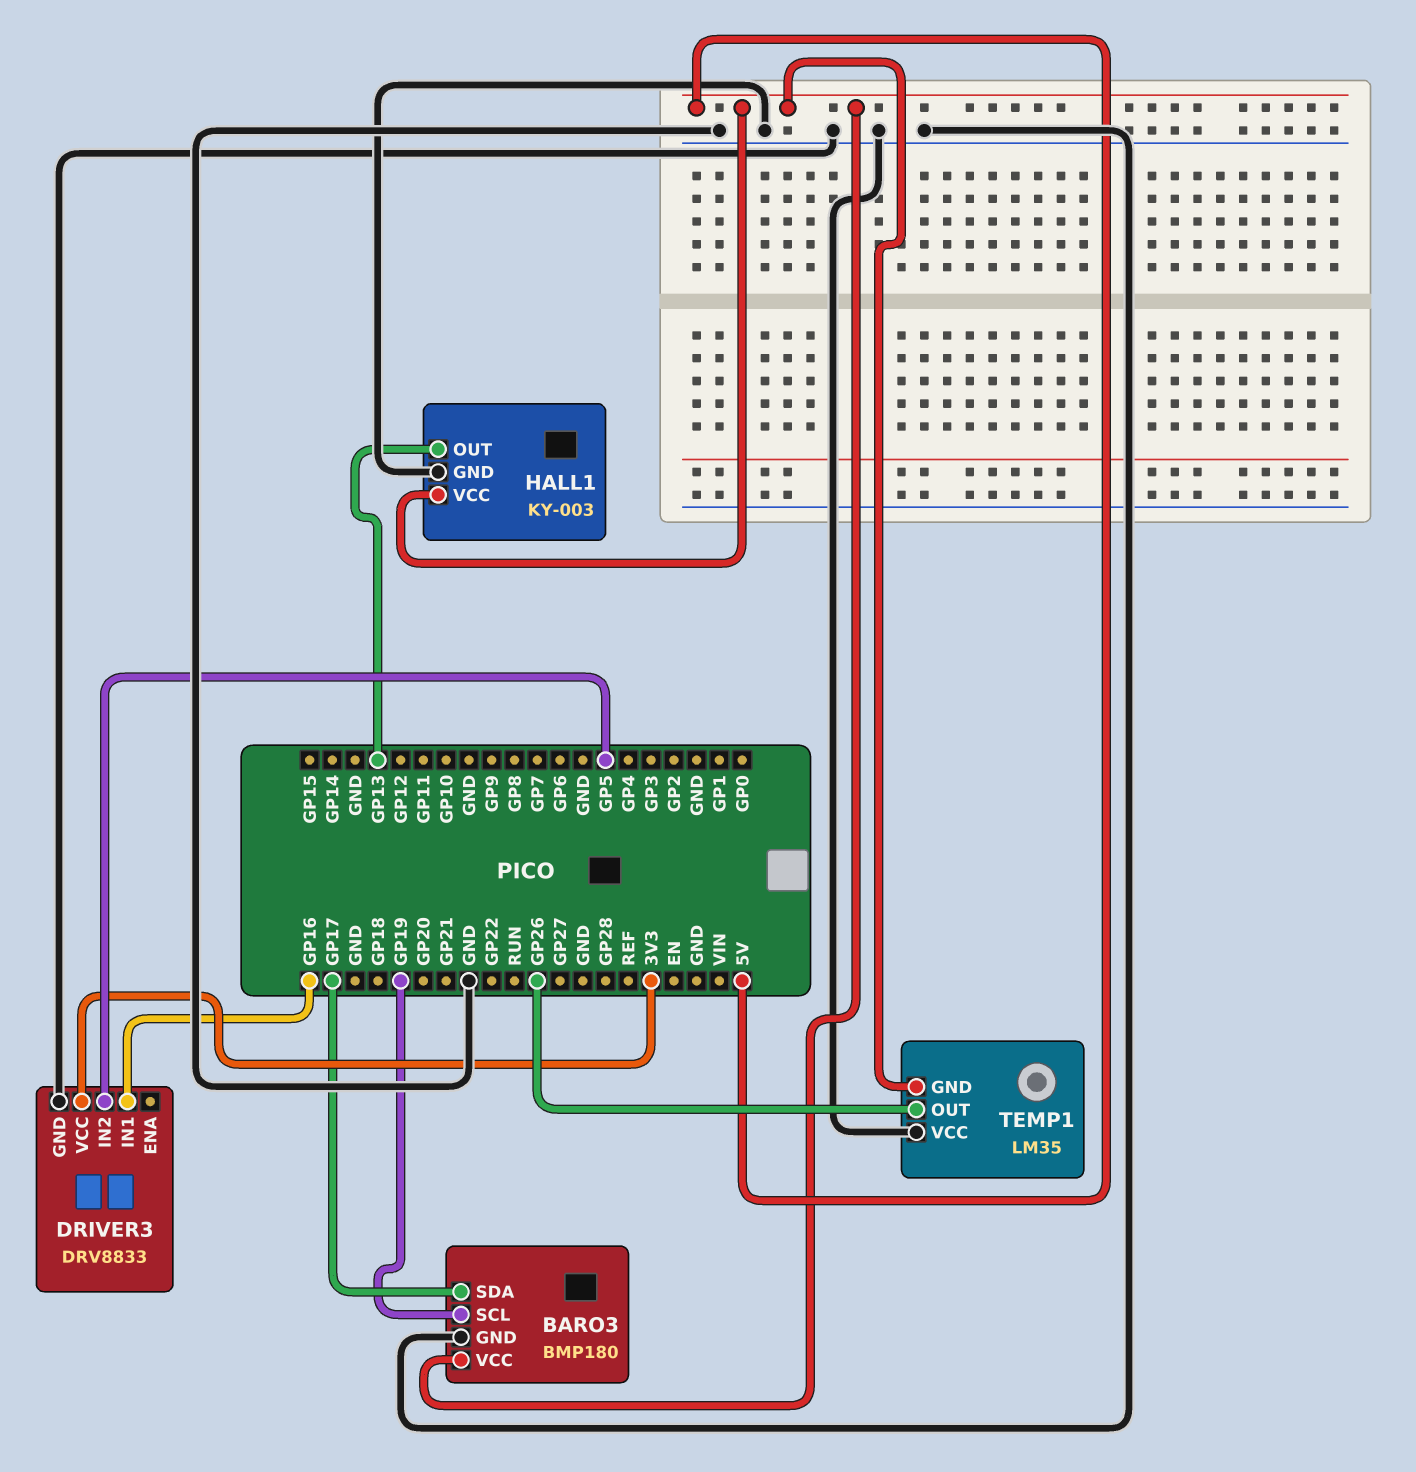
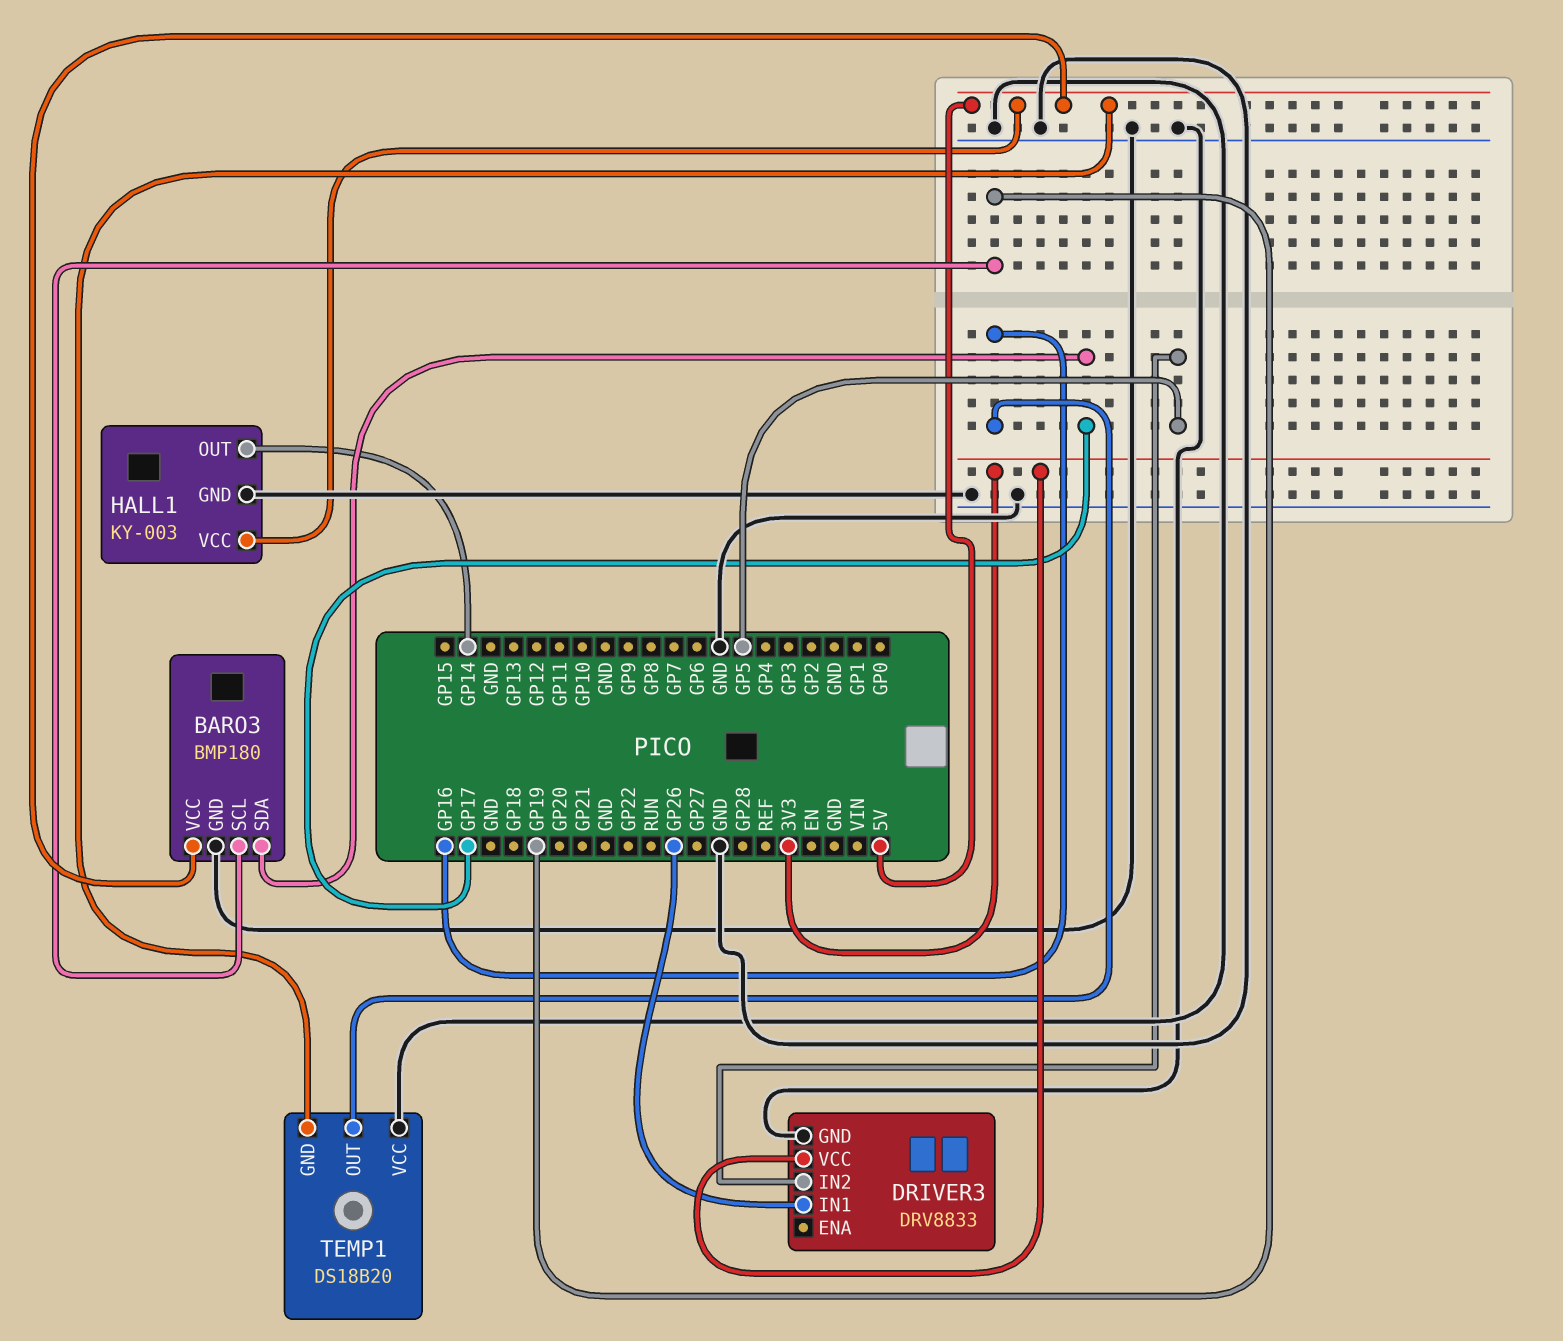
DRIVER3 pin IN1: GP16 -> GP26
HALL1 pin OUT: GP13 -> GP14
TEMP1: LM35 -> DS18B20
TEMP1 pin OUT: GP26 -> GP16

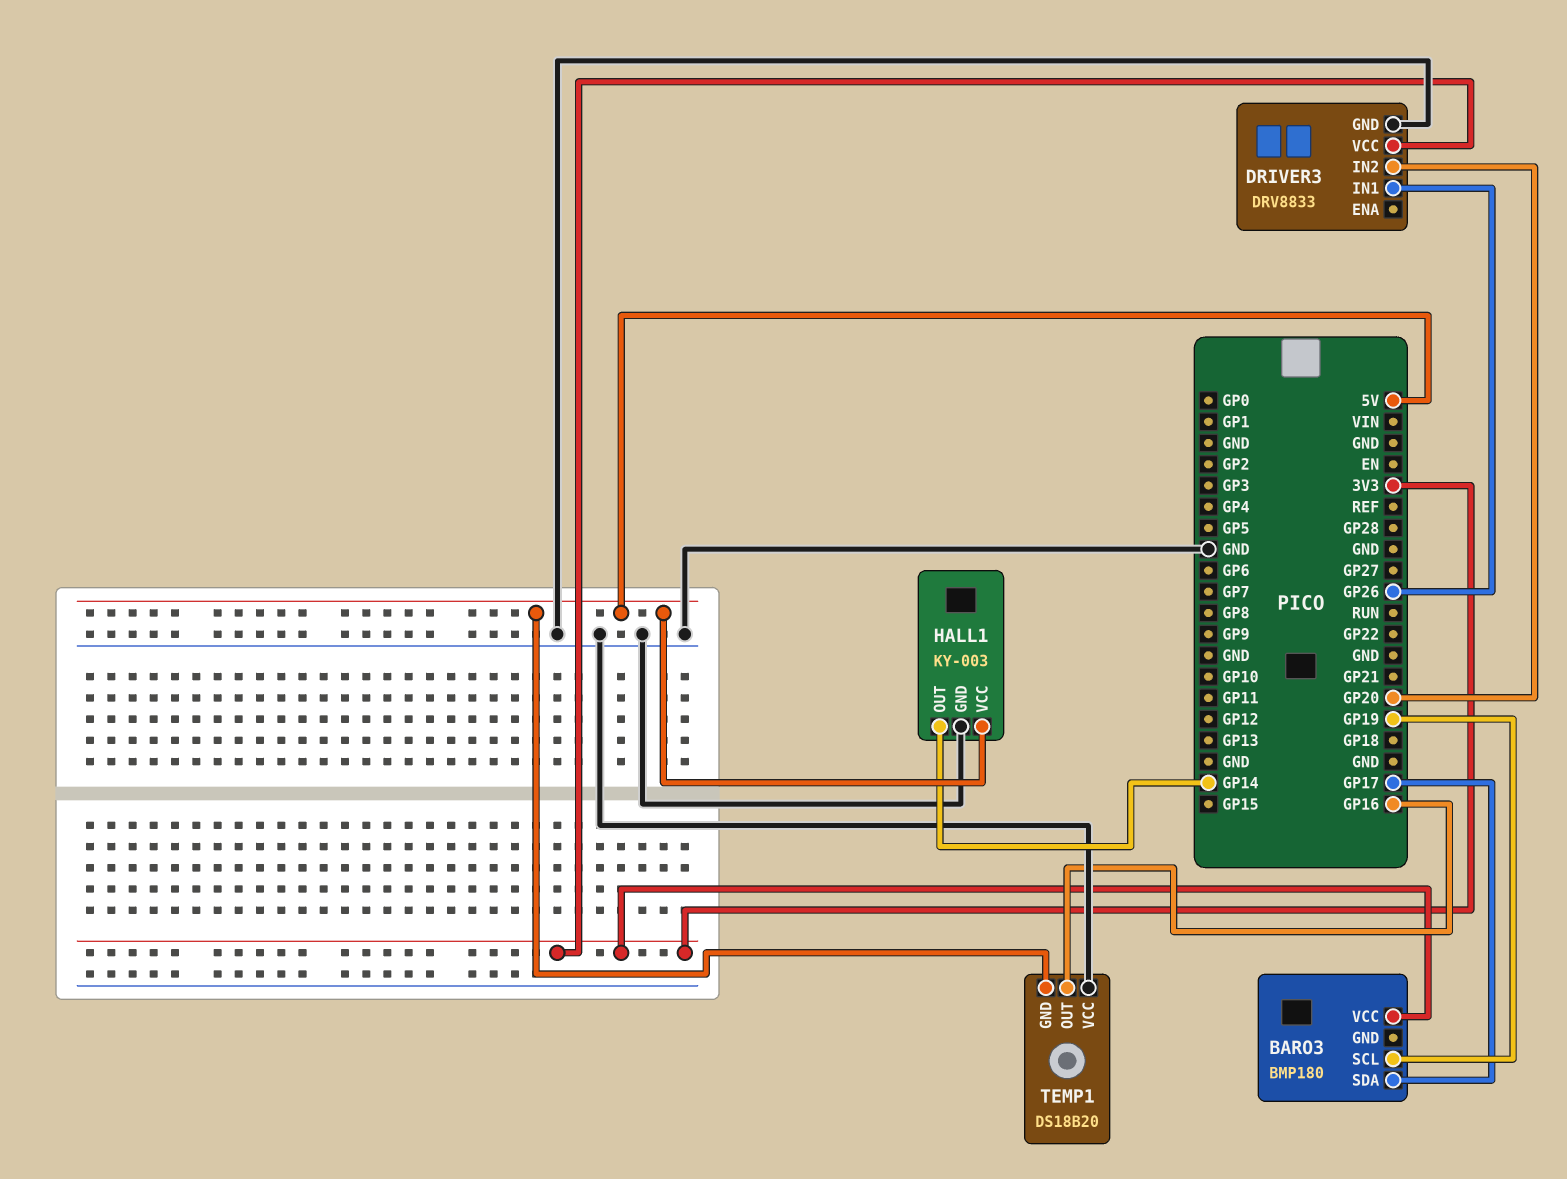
BARO3 pin GND: GND -> none
BARO3 pin VCC: 5V -> 3V3
DRIVER3 pin IN2: GP5 -> GP20

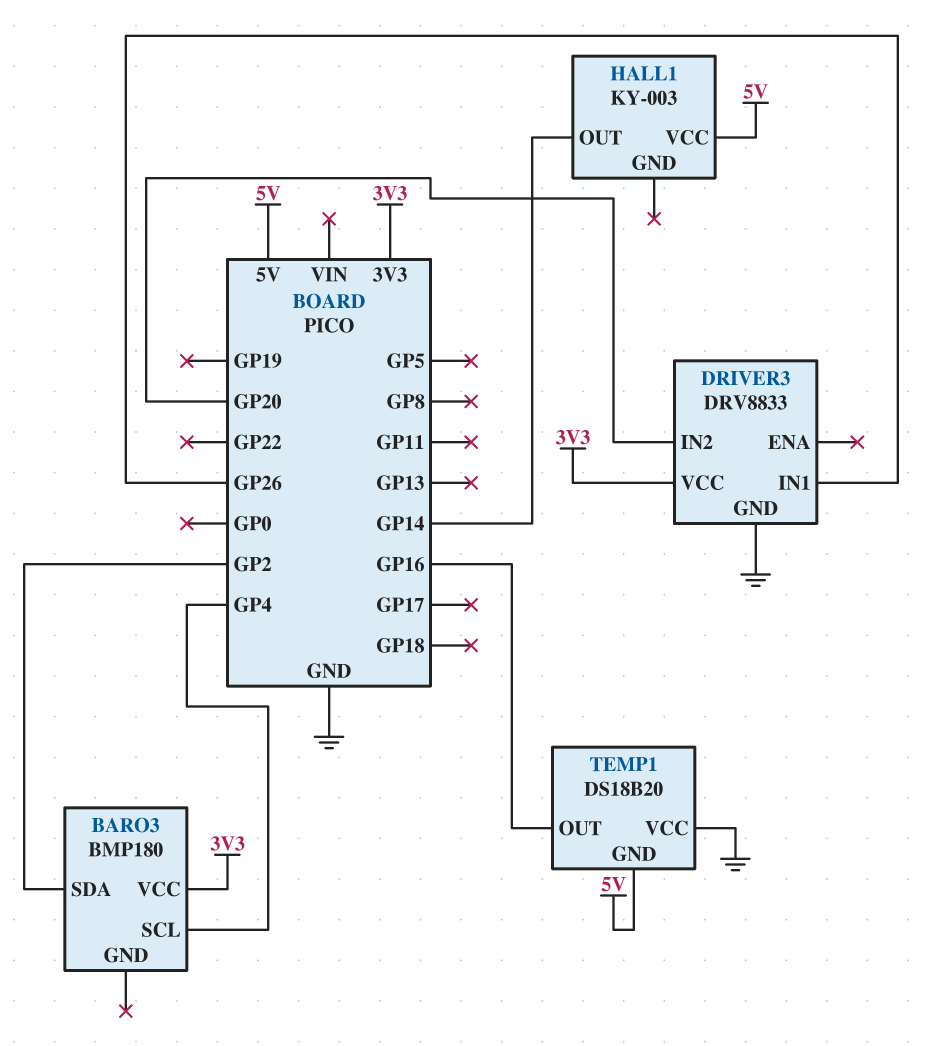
BARO3 pin SCL: GP19 -> GP4
BARO3 pin SDA: GP17 -> GP2
HALL1 pin GND: GND -> none

